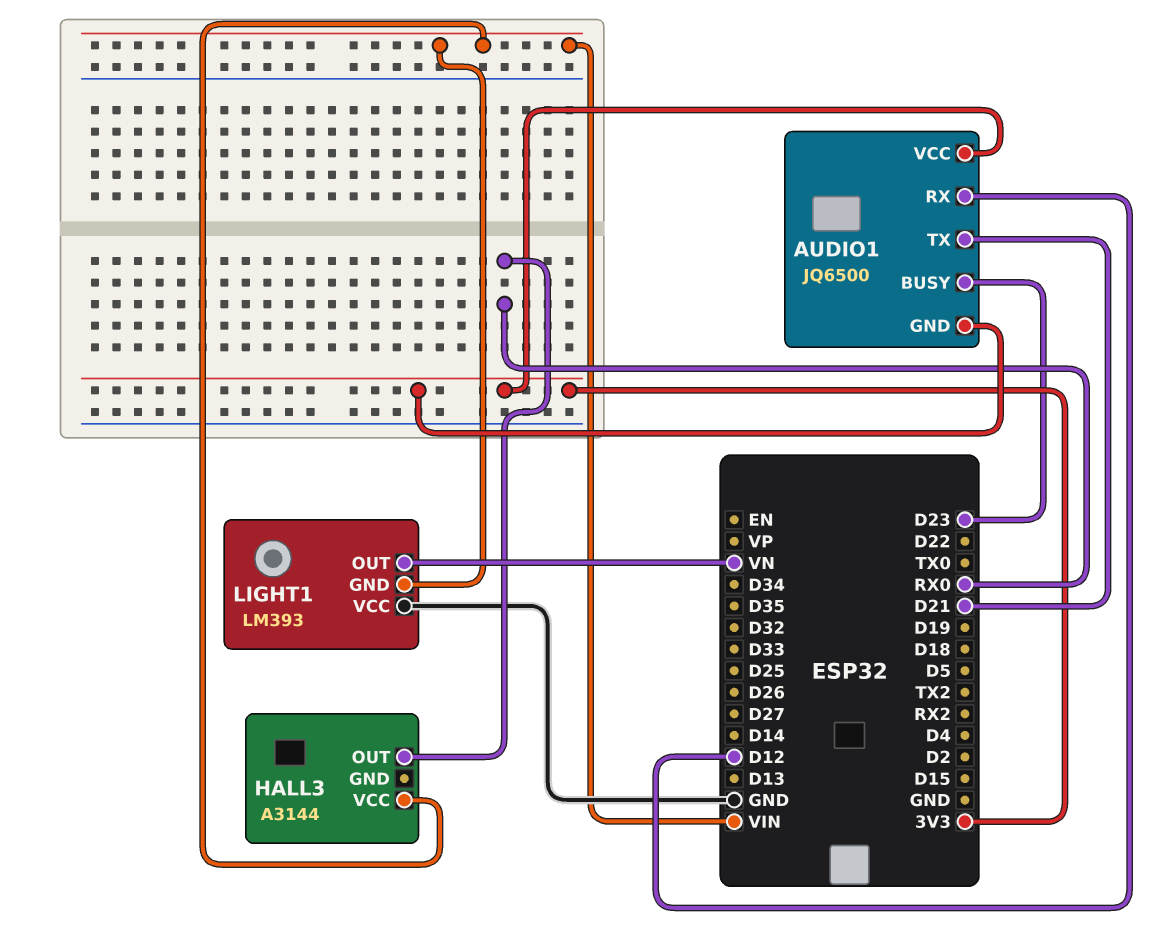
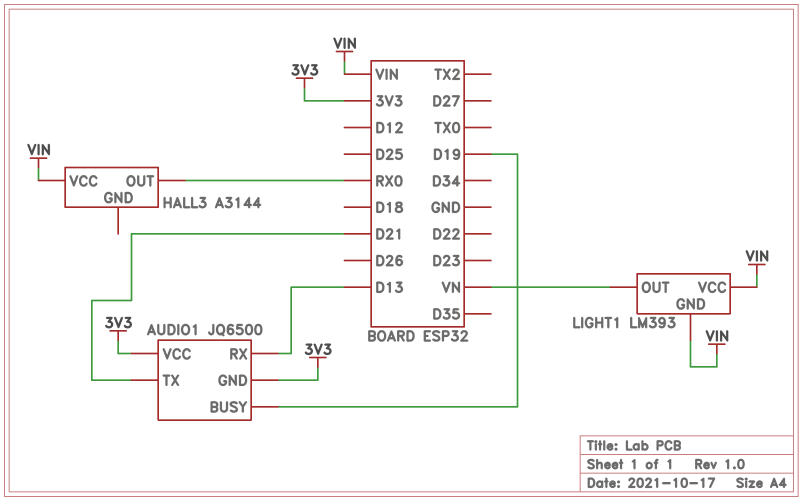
AUDIO1 pin BUSY: D23 -> D19
AUDIO1 pin RX: D12 -> D13
LIGHT1 pin VCC: GND -> VIN

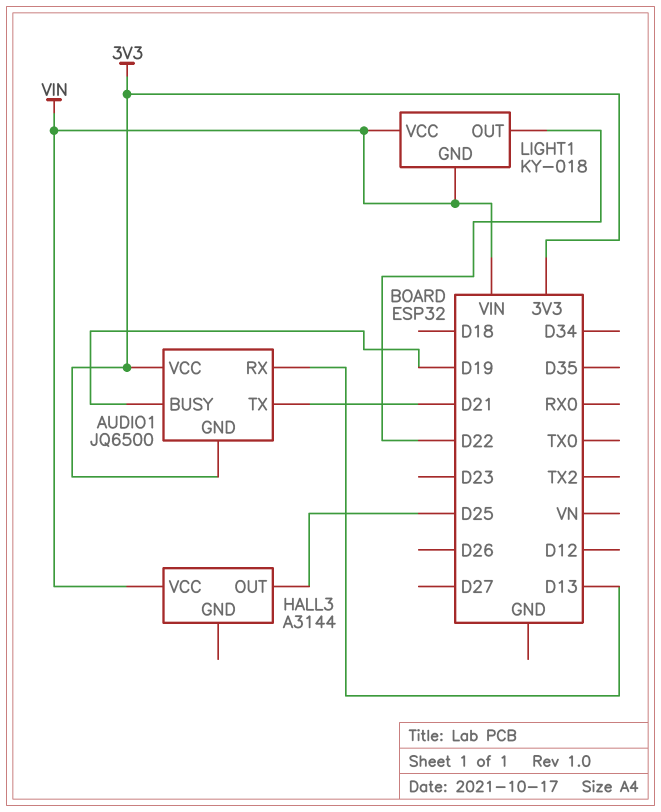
HALL3 pin OUT: RX0 -> D25
LIGHT1: LM393 -> KY-018
LIGHT1 pin OUT: VN -> D22

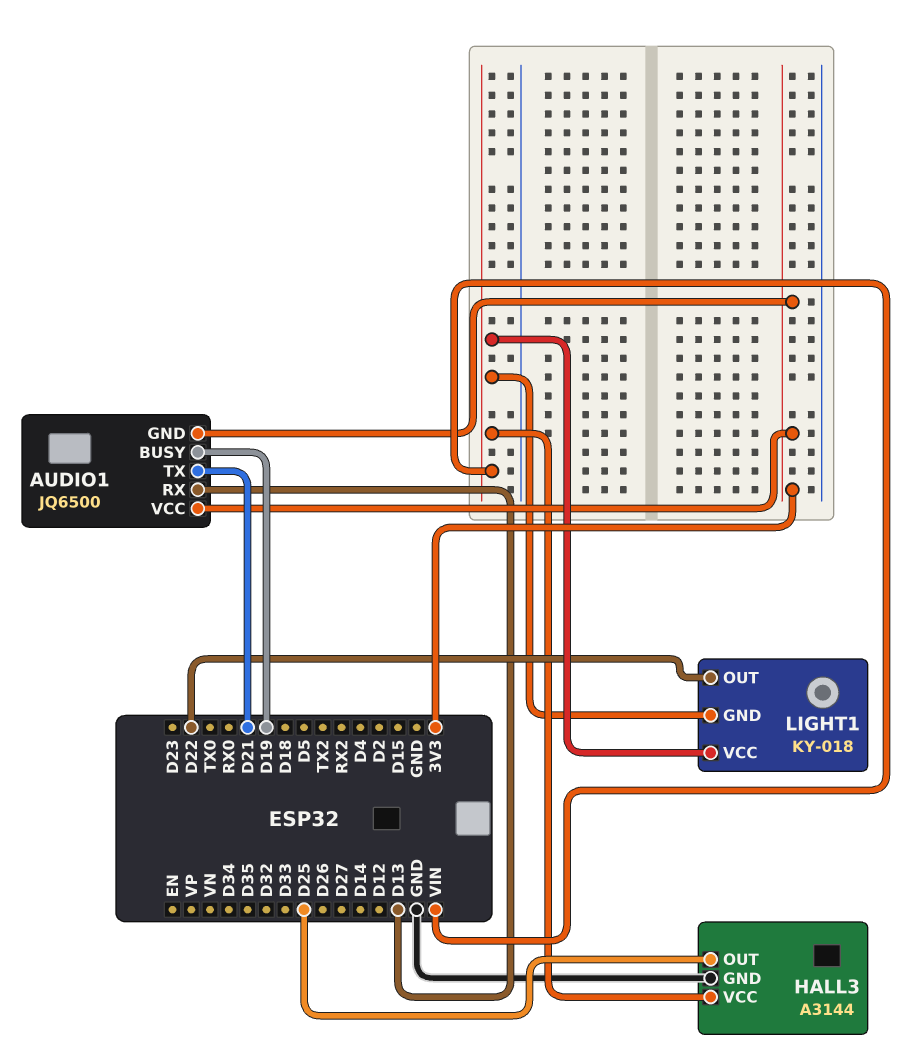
HALL3 pin GND: none -> GND

